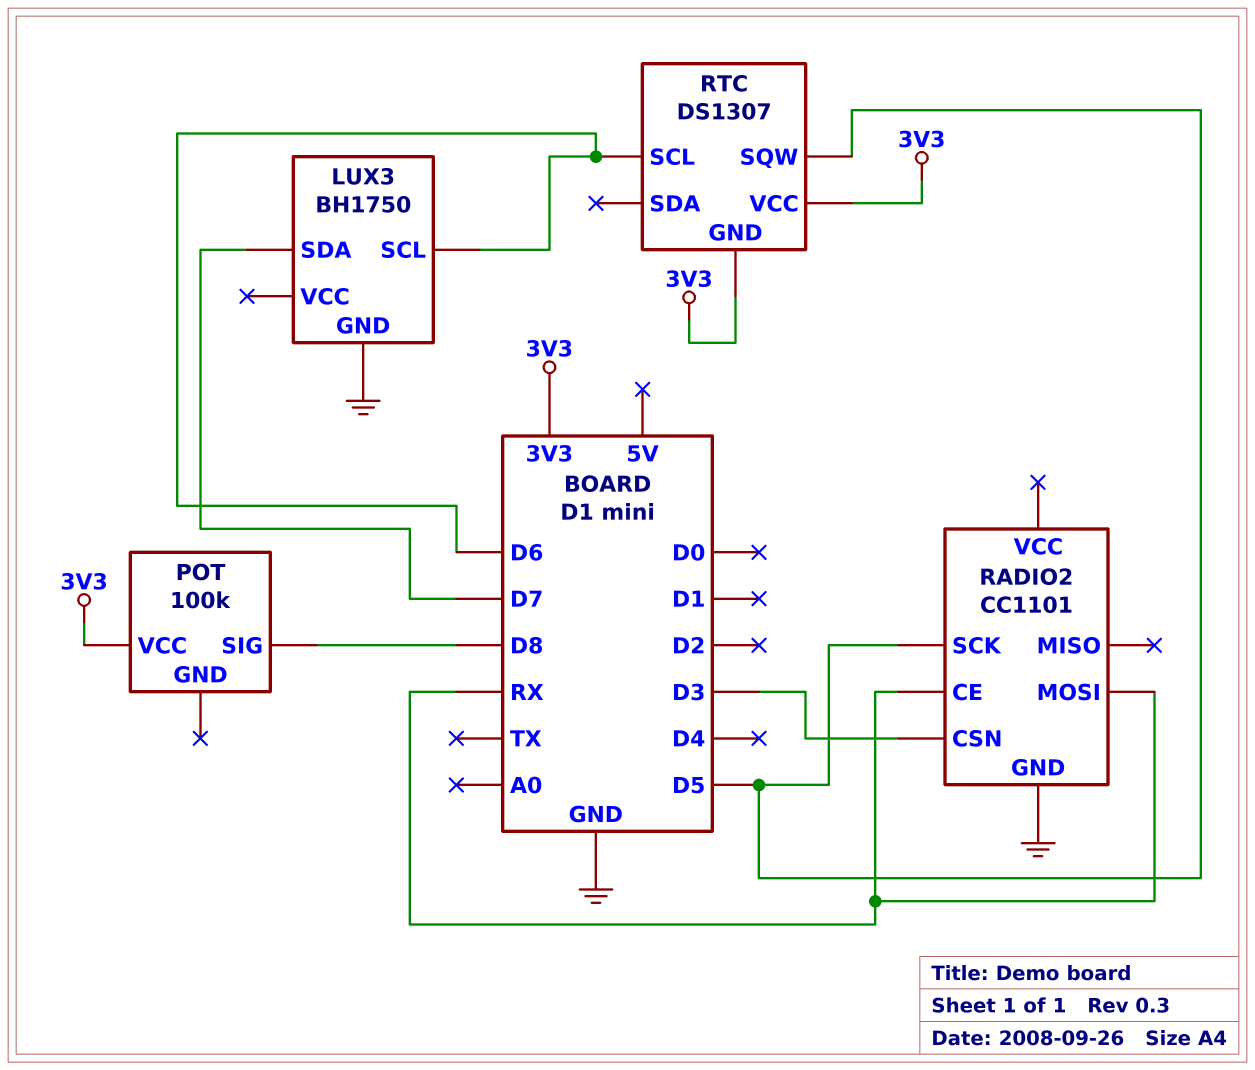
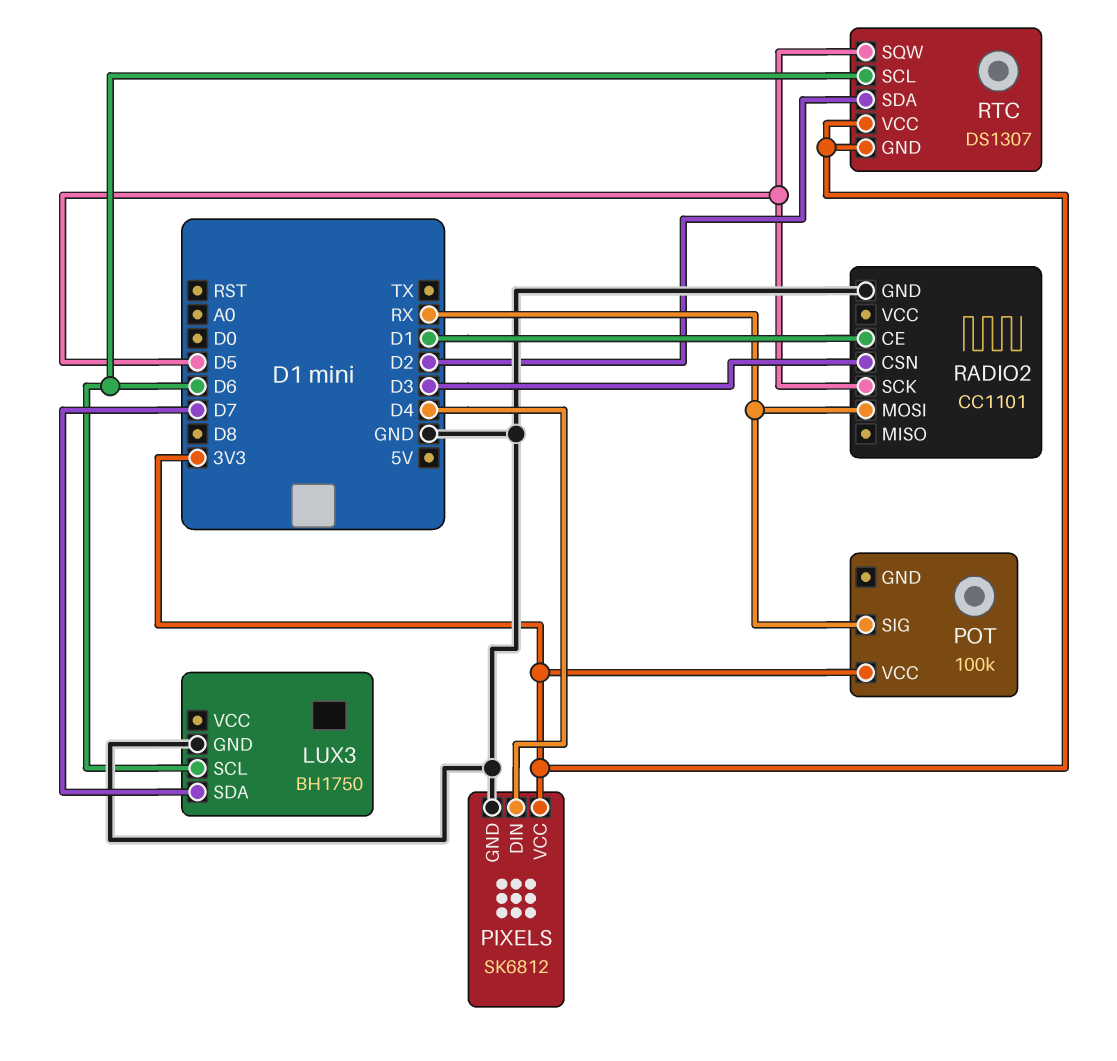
PIXELS: none -> SK6812
PIXELS pin DIN: none -> D4
PIXELS pin GND: none -> GND
PIXELS pin VCC: none -> 3V3
POT pin SIG: D8 -> RX
RADIO2 pin CE: RX -> D1
RTC pin SDA: none -> D2

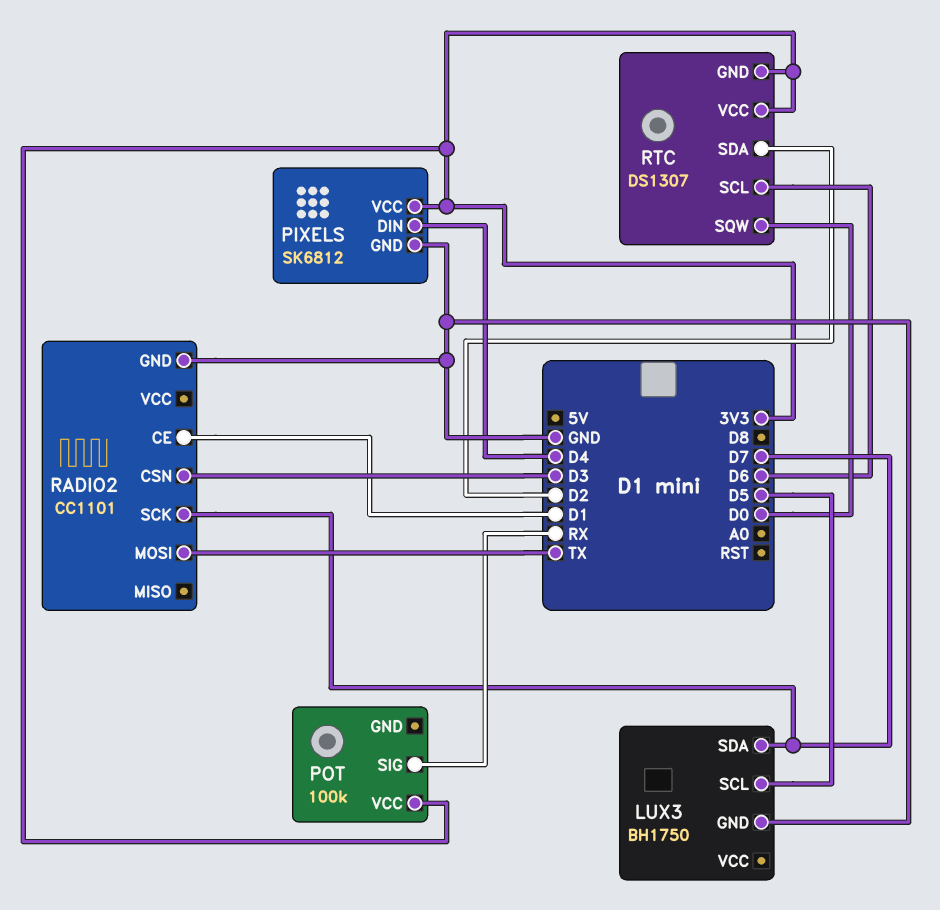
LUX3 pin SCL: D6 -> D5
RADIO2 pin MOSI: RX -> TX
RADIO2 pin SCK: D5 -> D7
RTC pin SQW: D5 -> D0

